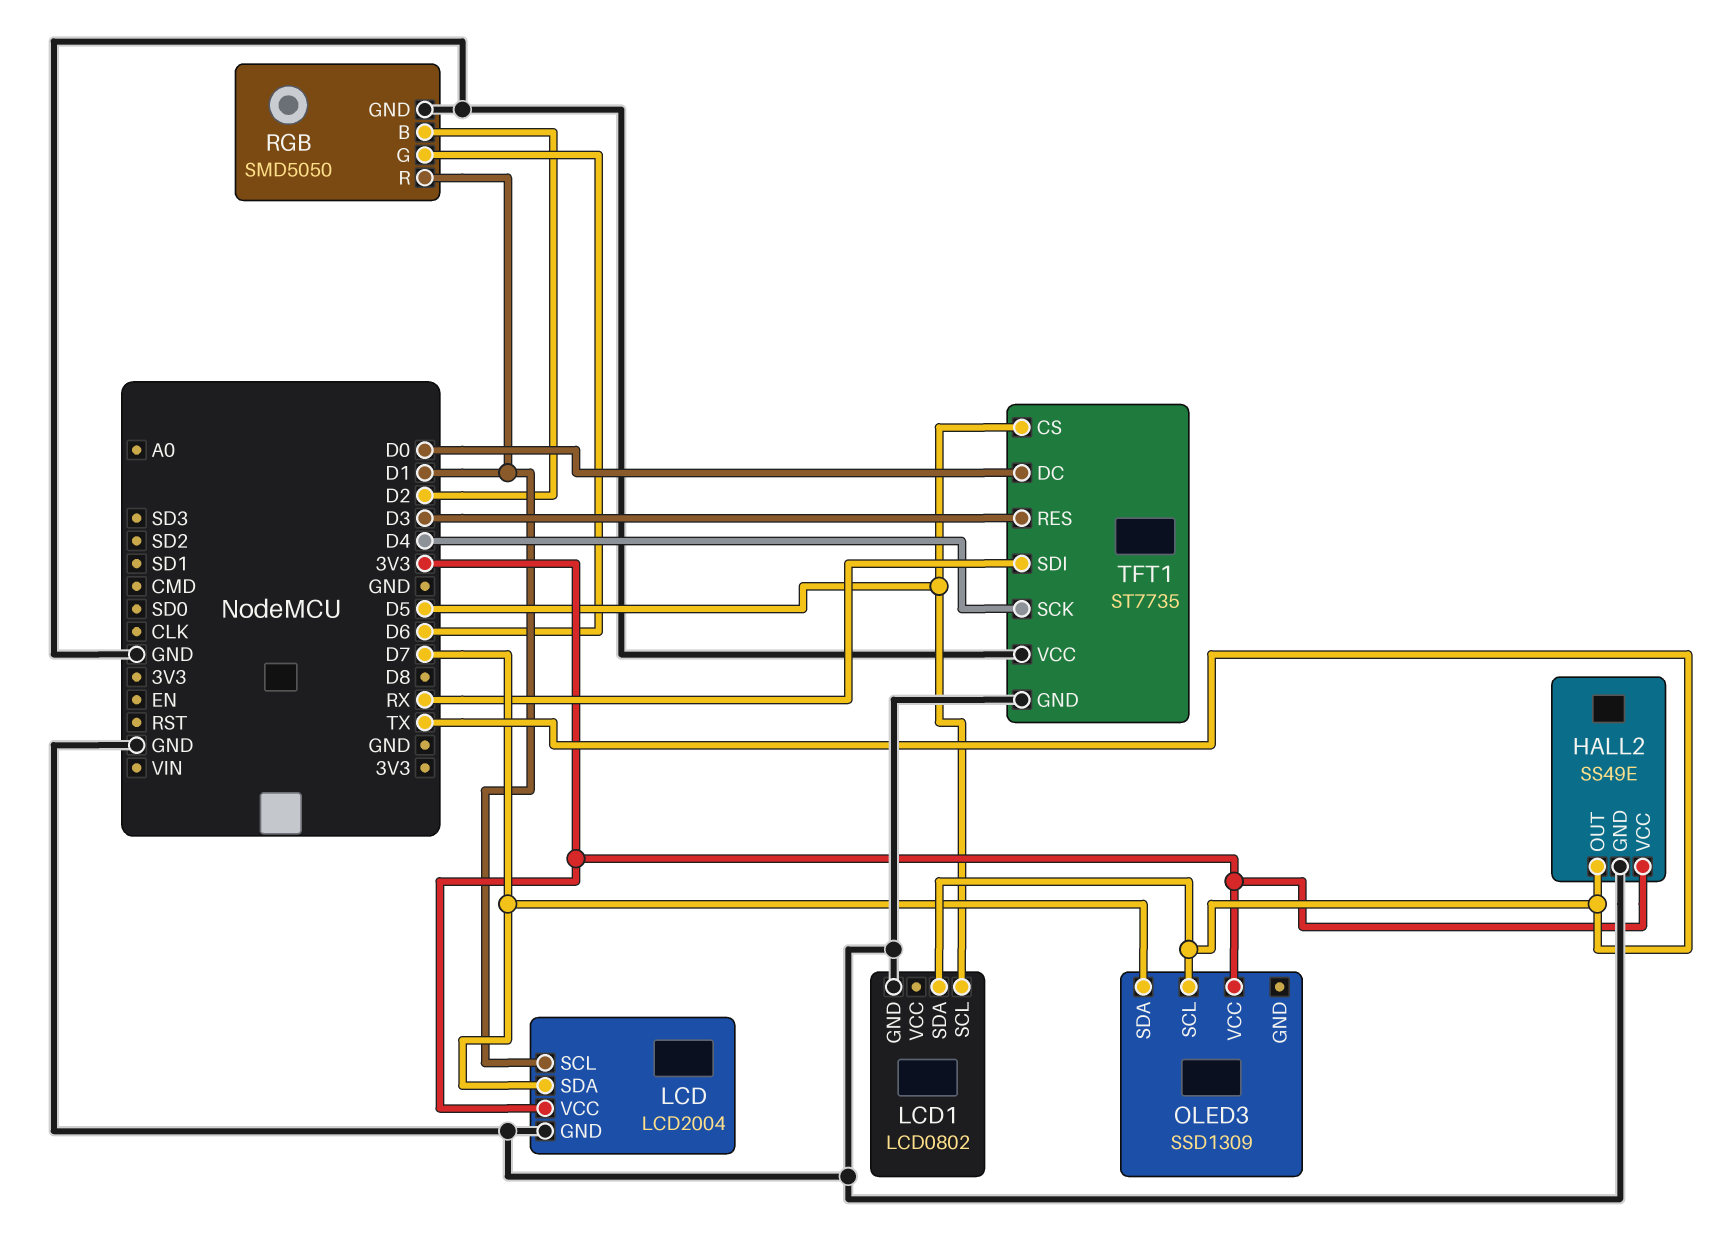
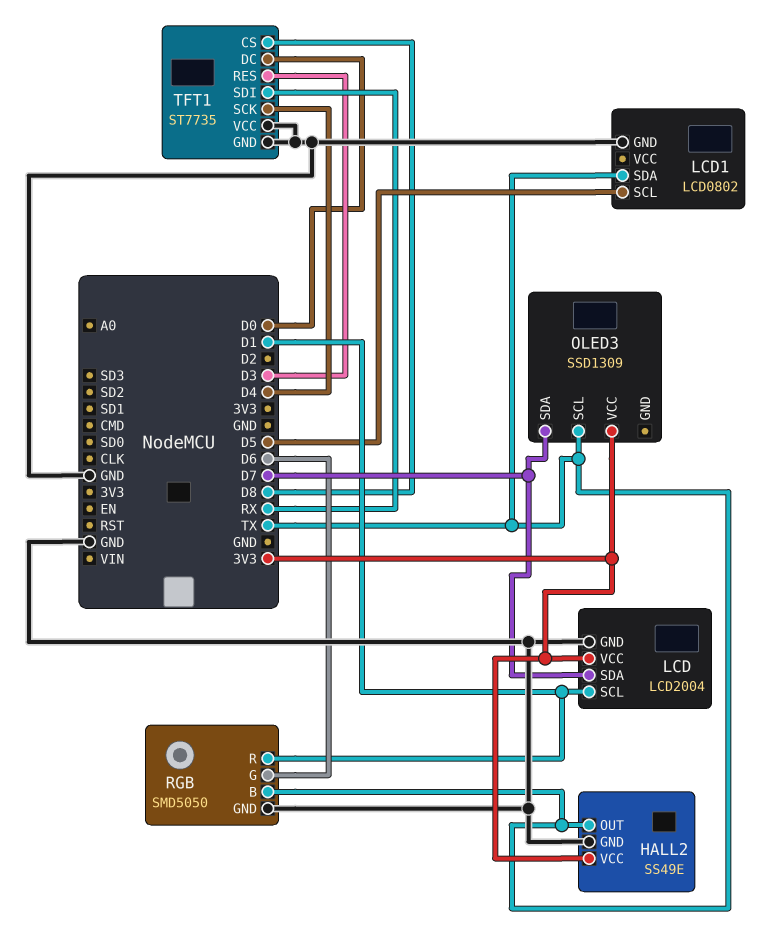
RGB pin B: D2 -> TX
TFT1 pin CS: D5 -> D8

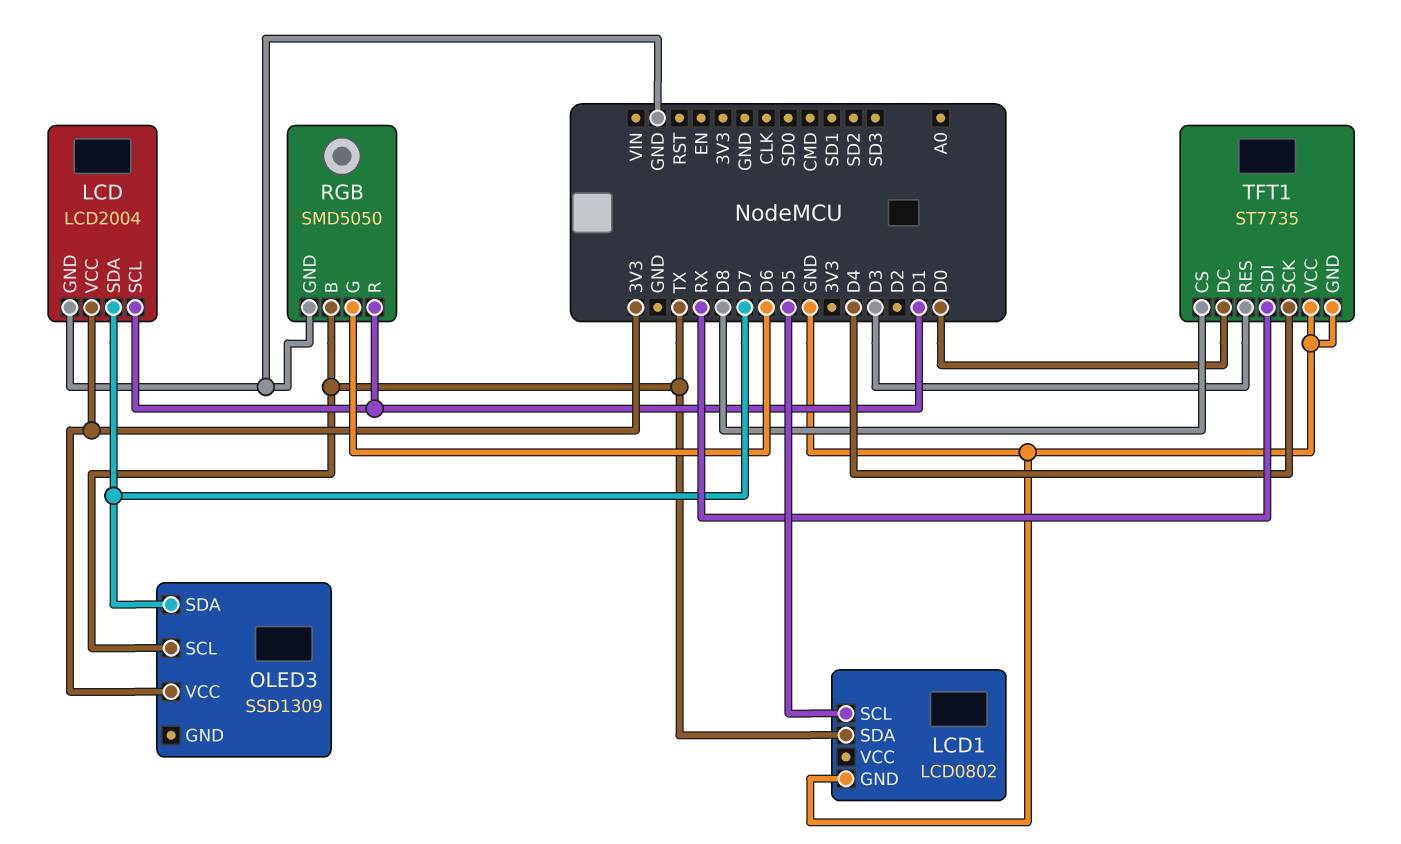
HALL2: SS49E -> none
HALL2 pin GND: GND -> none
HALL2 pin OUT: TX -> none
HALL2 pin VCC: 3V3 -> none

